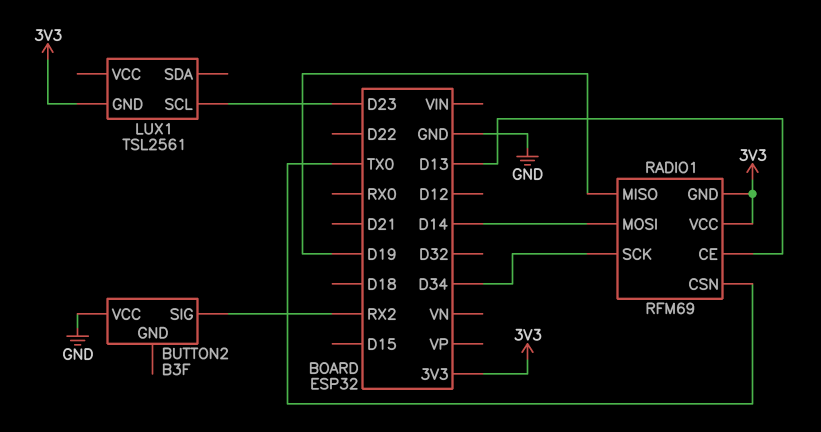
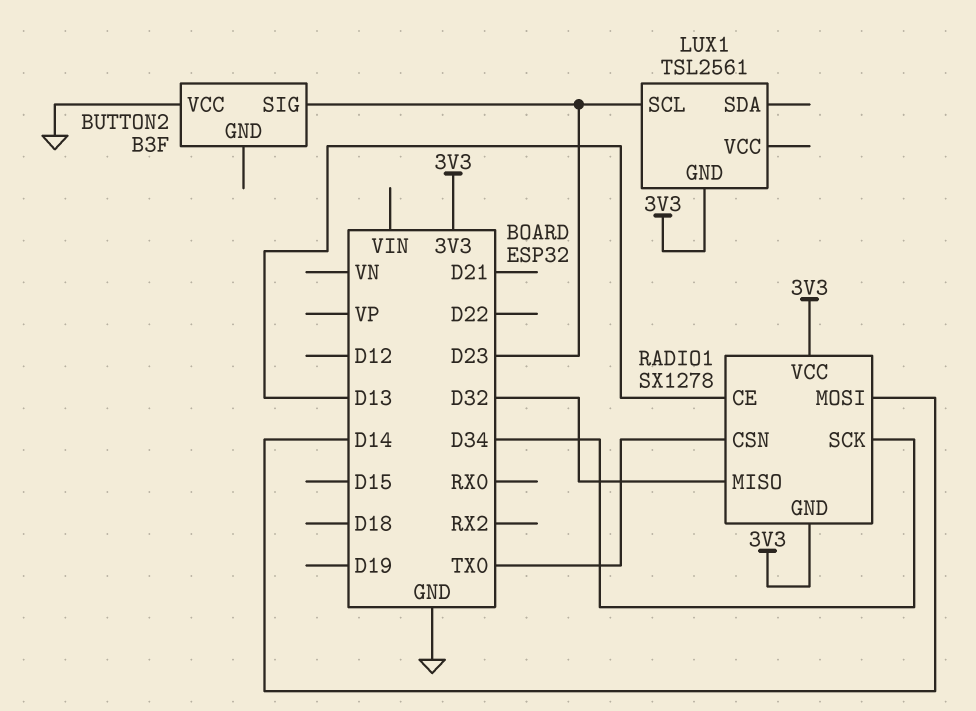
BUTTON2 pin SIG: RX2 -> D23
RADIO1: RFM69 -> SX1278
RADIO1 pin MISO: D19 -> D32

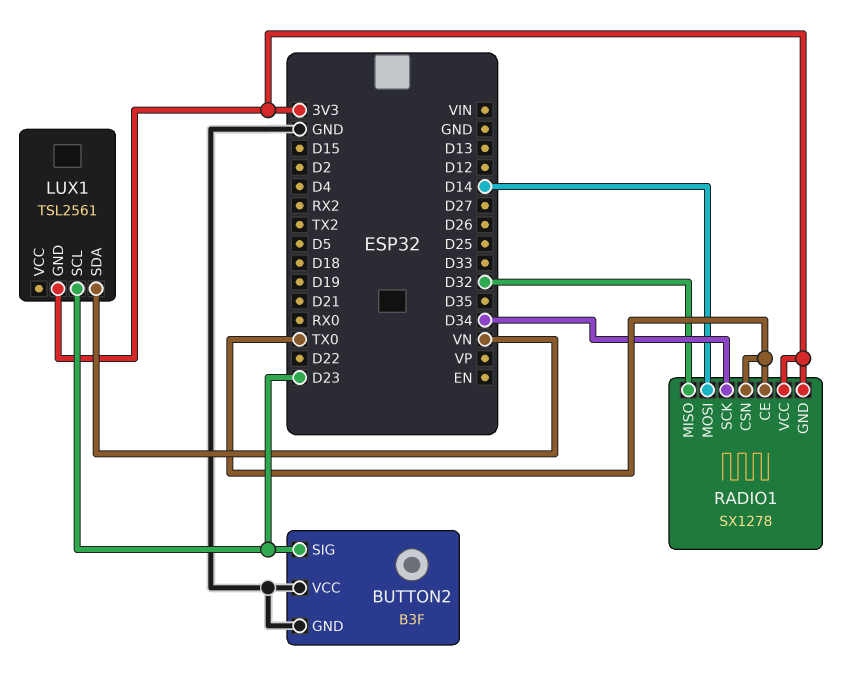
BUTTON2 pin GND: none -> GND
LUX1 pin SDA: none -> VN
RADIO1 pin CE: D13 -> TX0

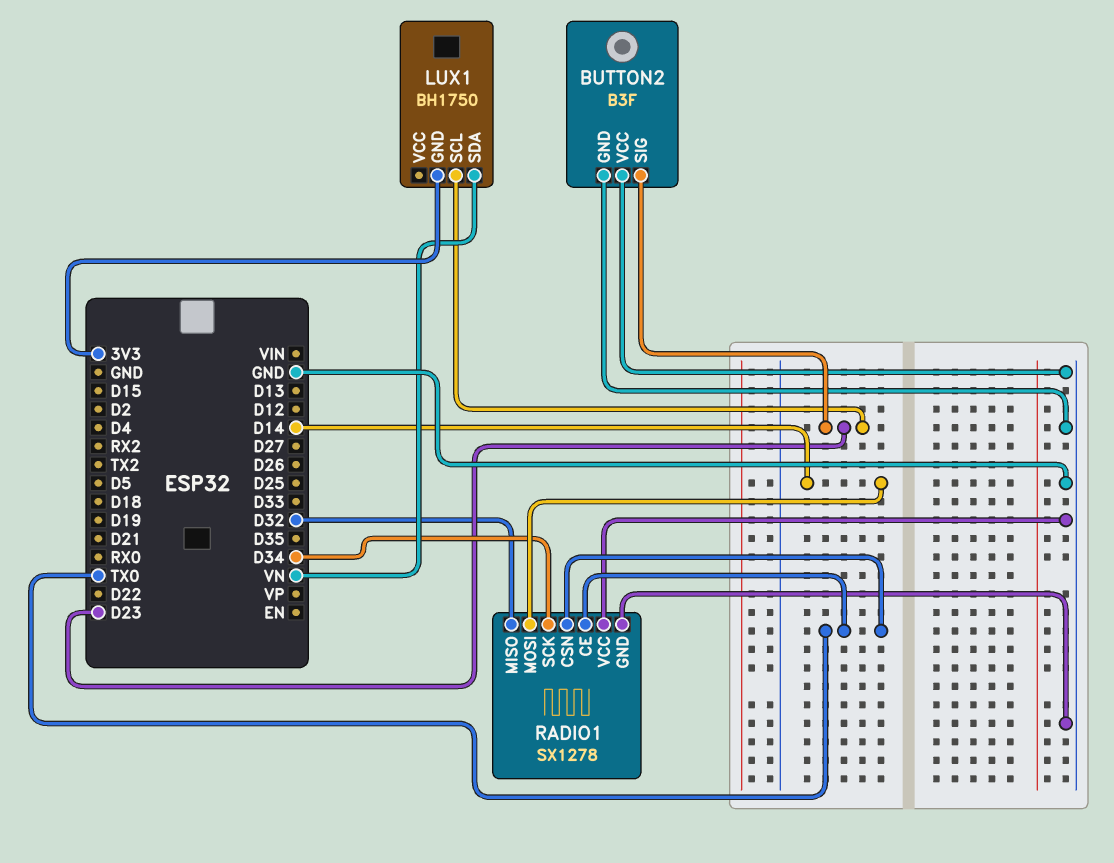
LUX1: TSL2561 -> BH1750
RADIO1 pin GND: 3V3 -> GND
RADIO1 pin VCC: 3V3 -> GND

